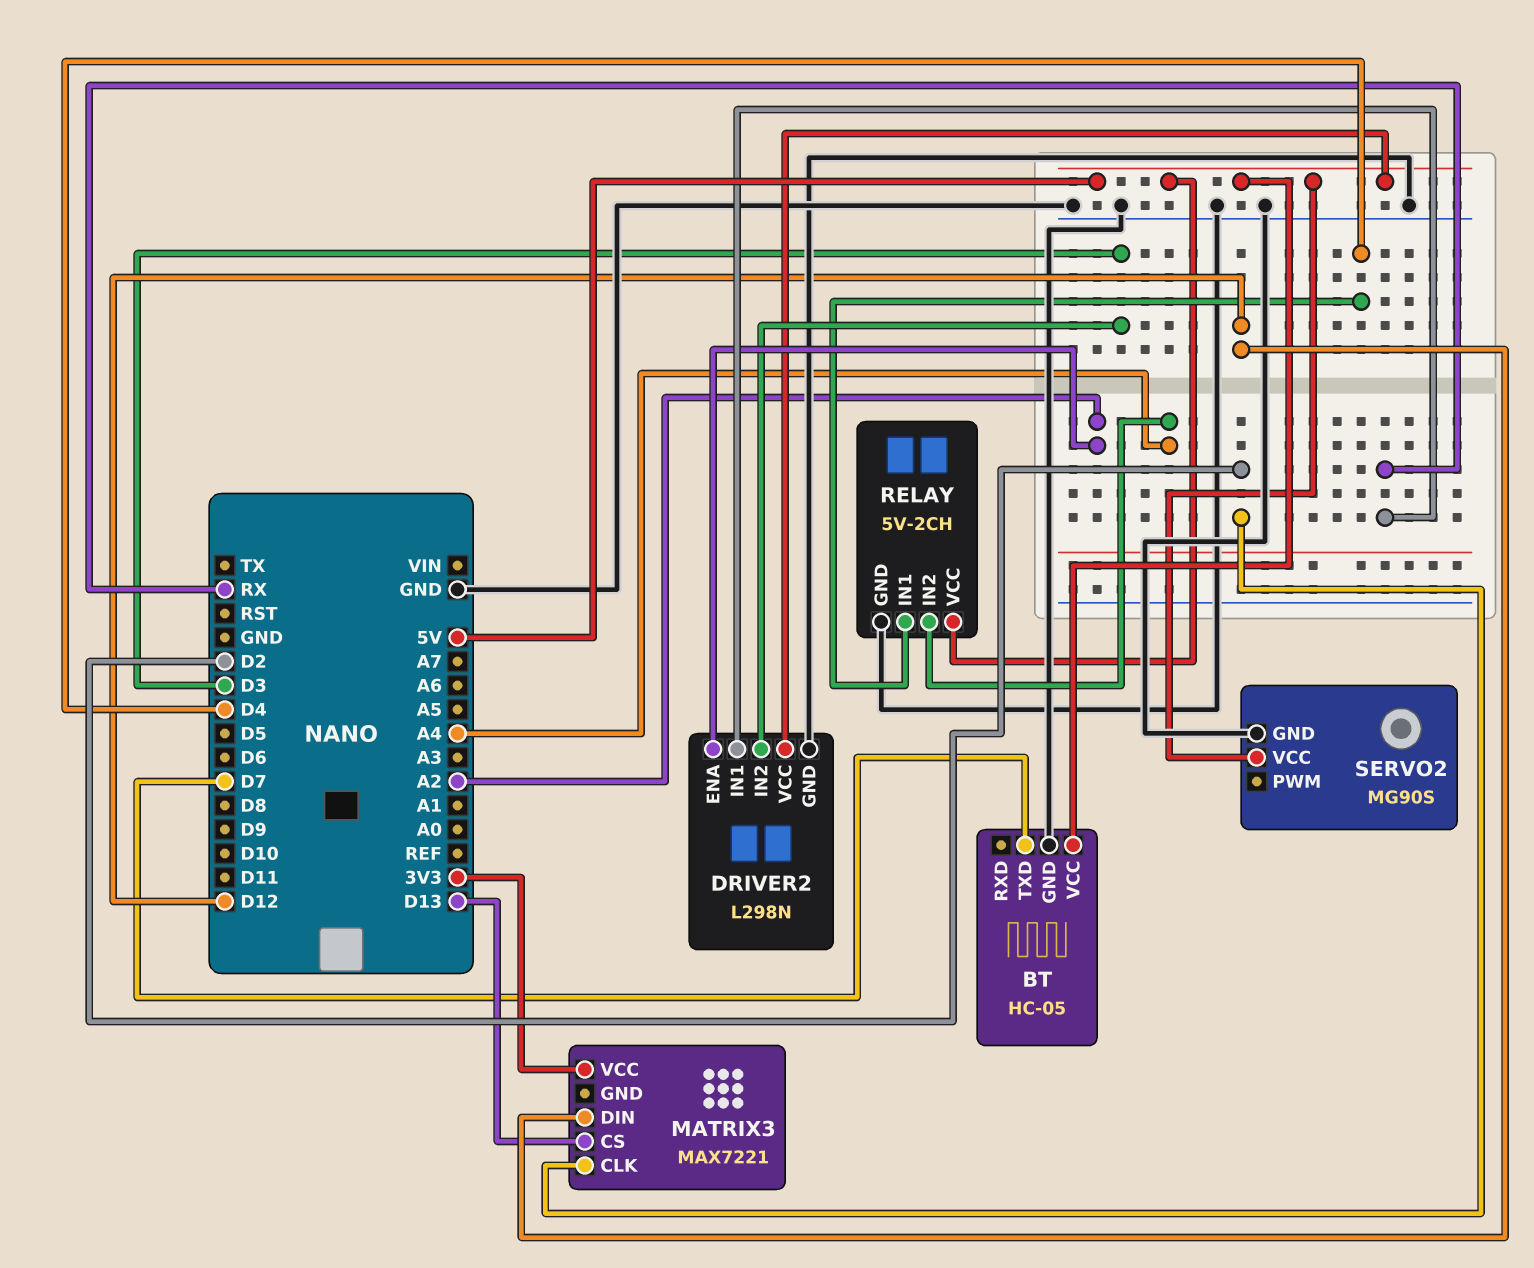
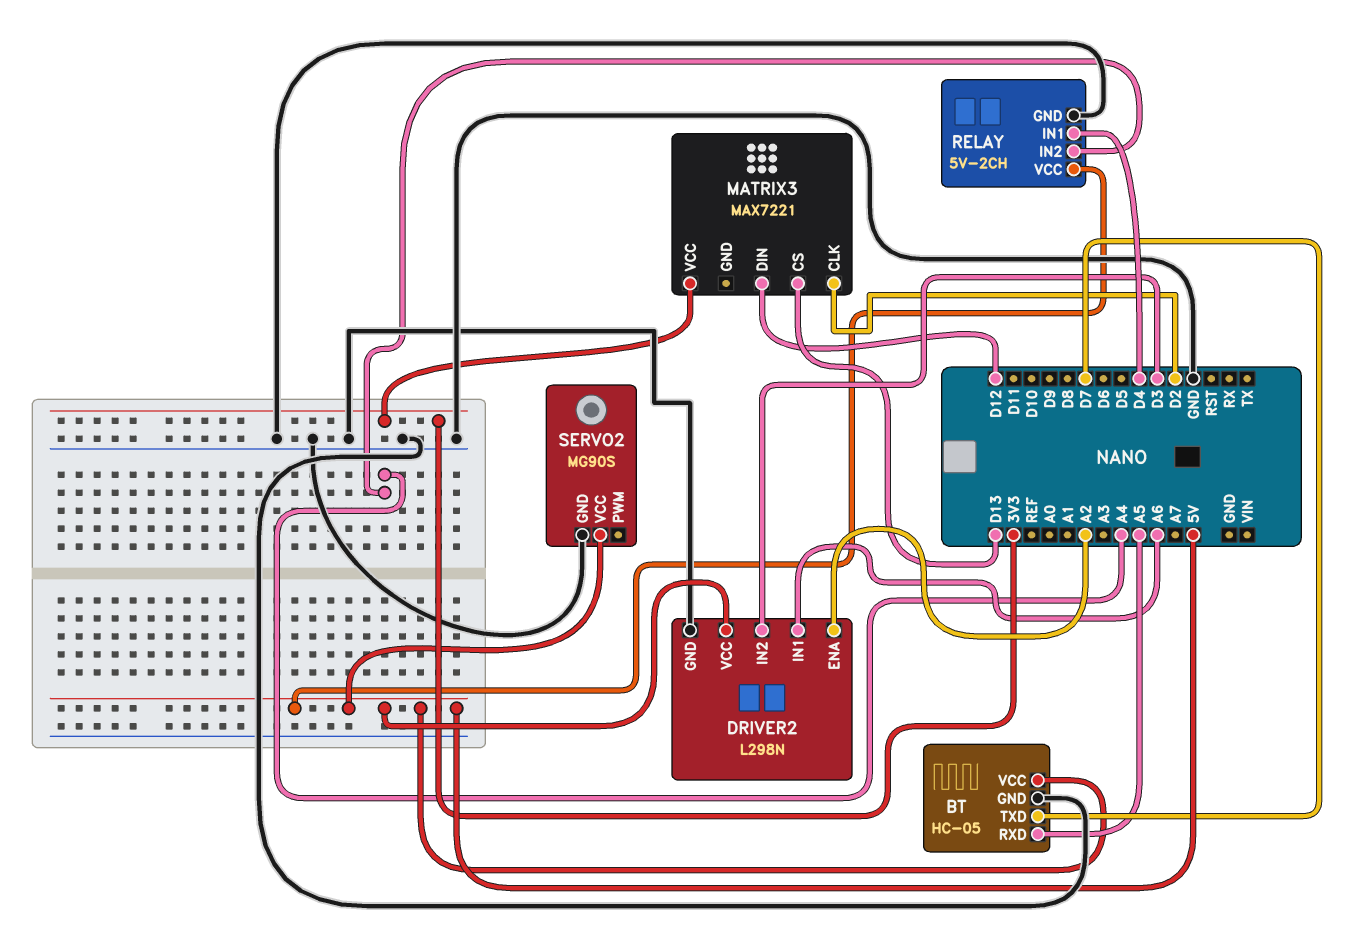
BT pin RXD: none -> A5
DRIVER2 pin IN1: RX -> A6

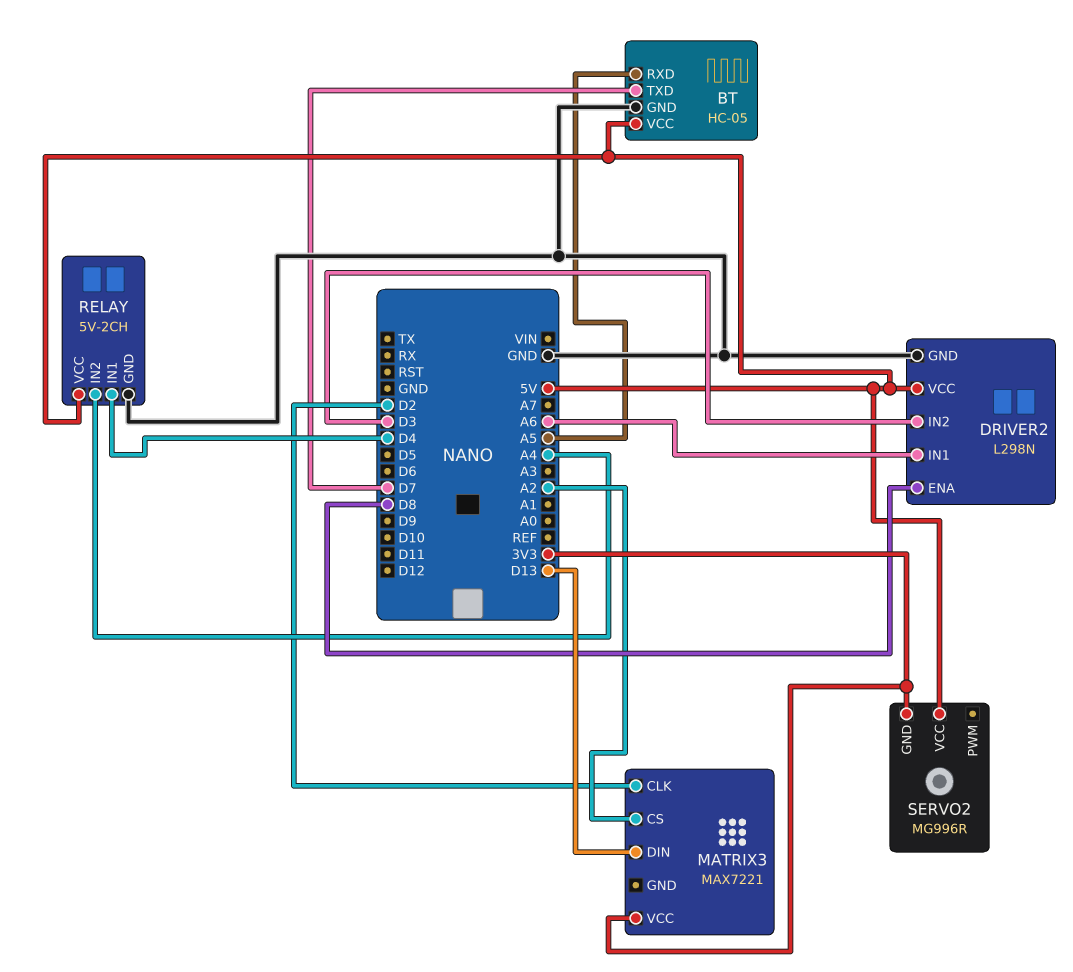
DRIVER2 pin ENA: A2 -> D8
MATRIX3 pin CS: D13 -> A2
MATRIX3 pin DIN: D12 -> D13
SERVO2: MG90S -> MG996R
SERVO2 pin GND: GND -> 3V3

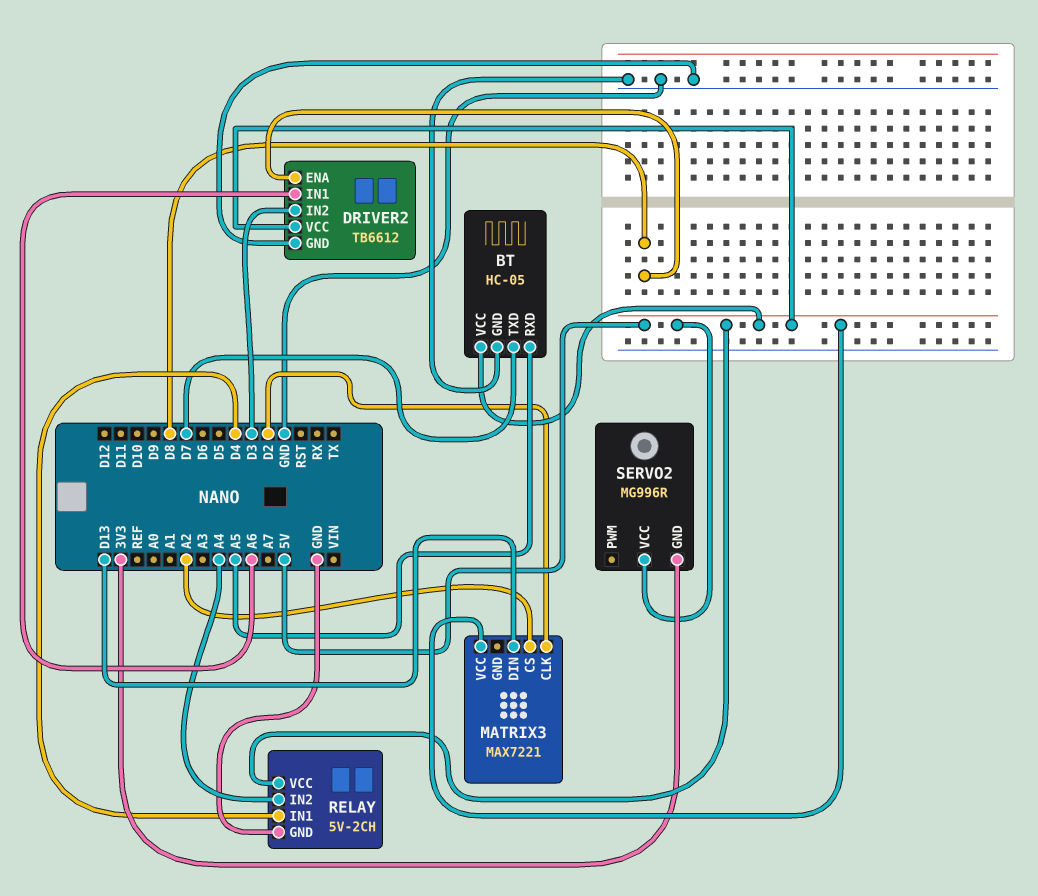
DRIVER2: L298N -> TB6612
MATRIX3 pin VCC: 3V3 -> 5V

